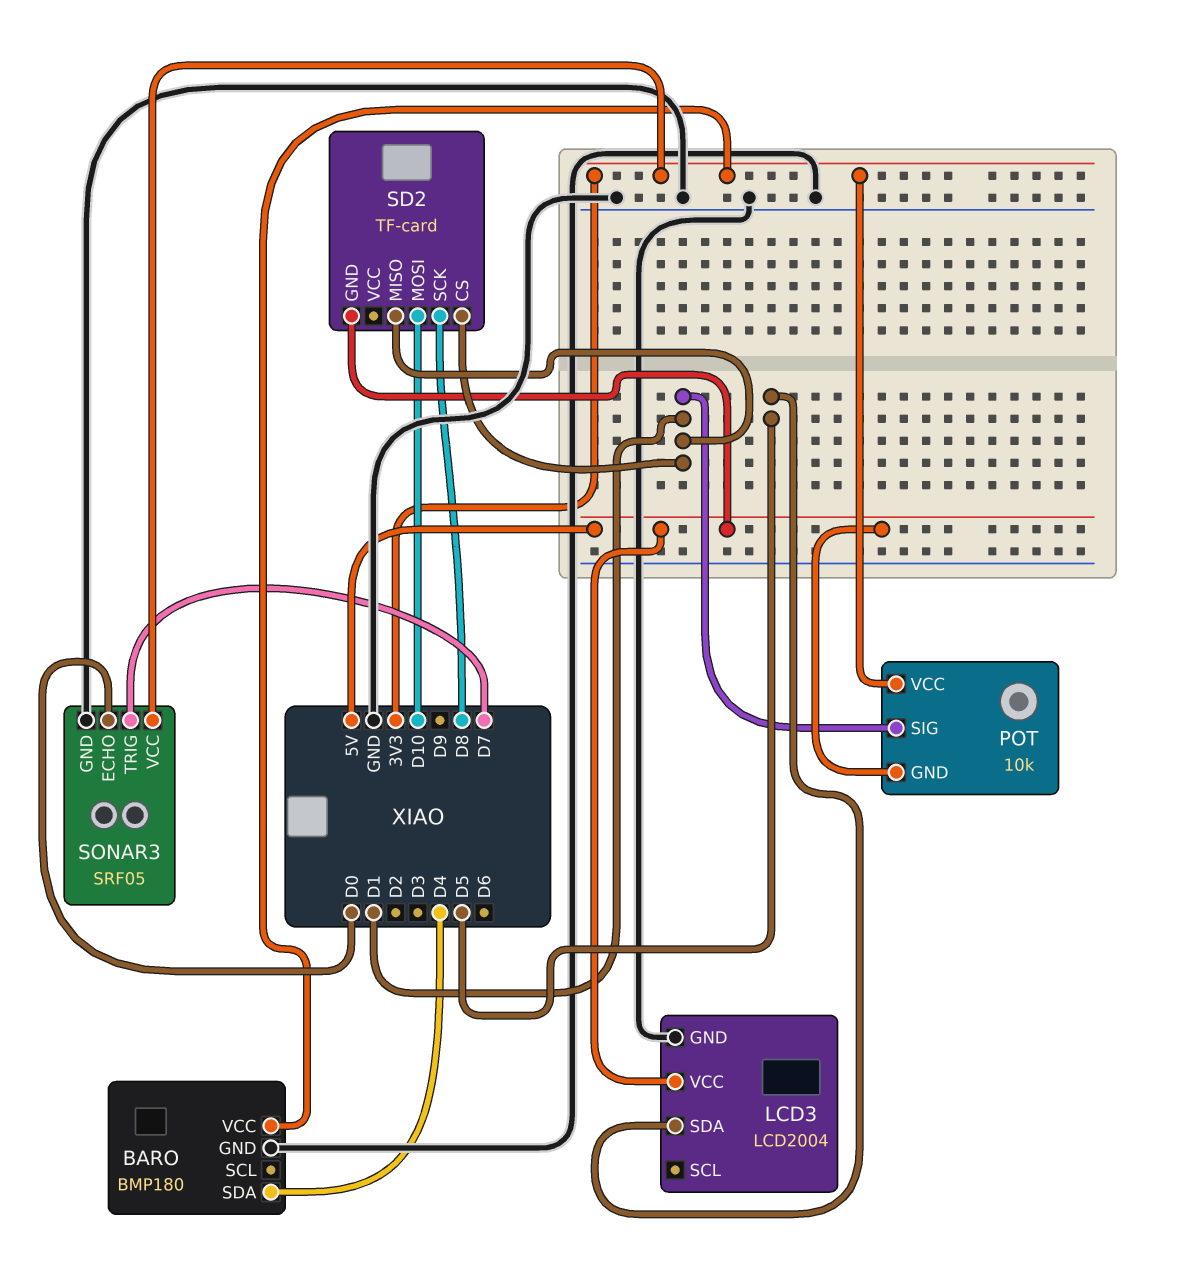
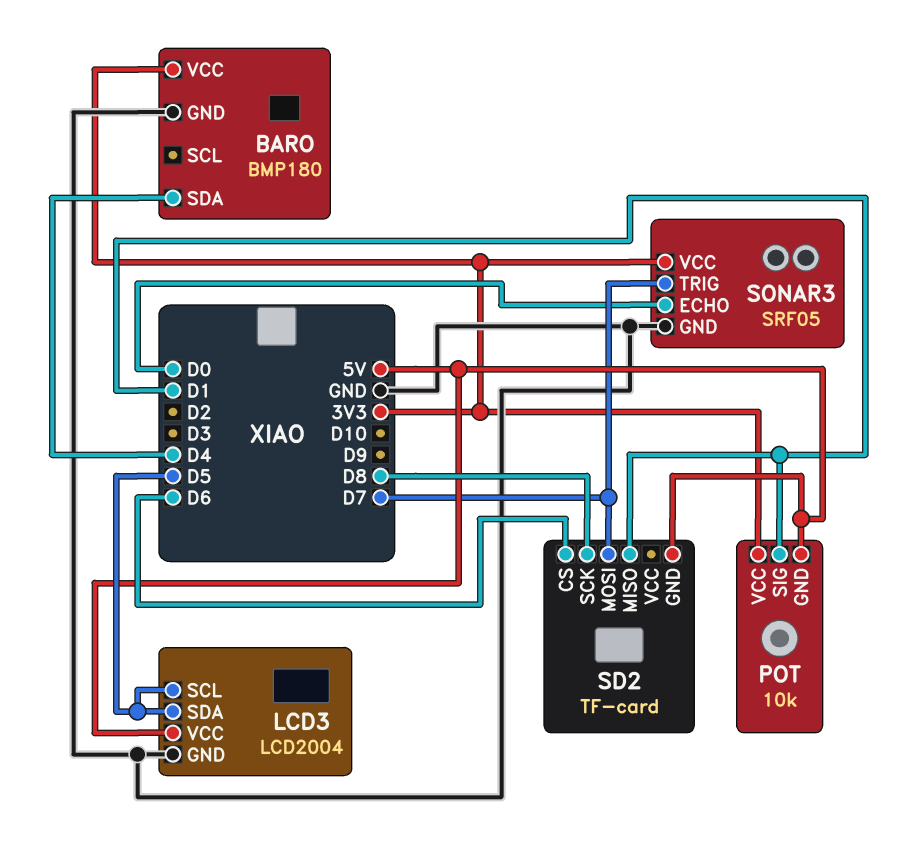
LCD3 pin SCL: none -> D5
SD2 pin CS: D1 -> D6
SD2 pin MOSI: D10 -> D7

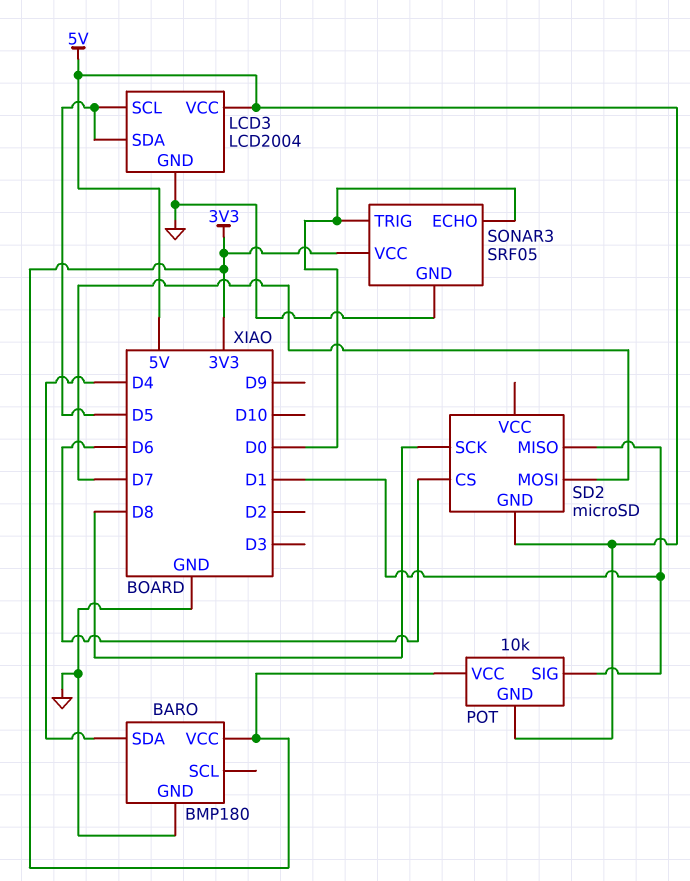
SD2: TF-card -> microSD
SONAR3 pin TRIG: D7 -> D0

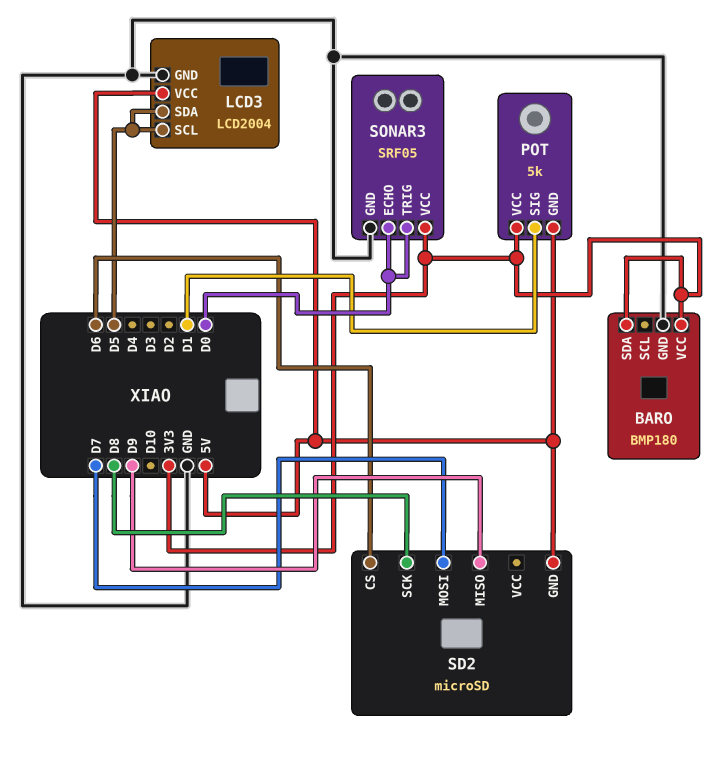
BARO pin SDA: D4 -> 3V3
POT: 10k -> 5k
SD2 pin MISO: D1 -> D9

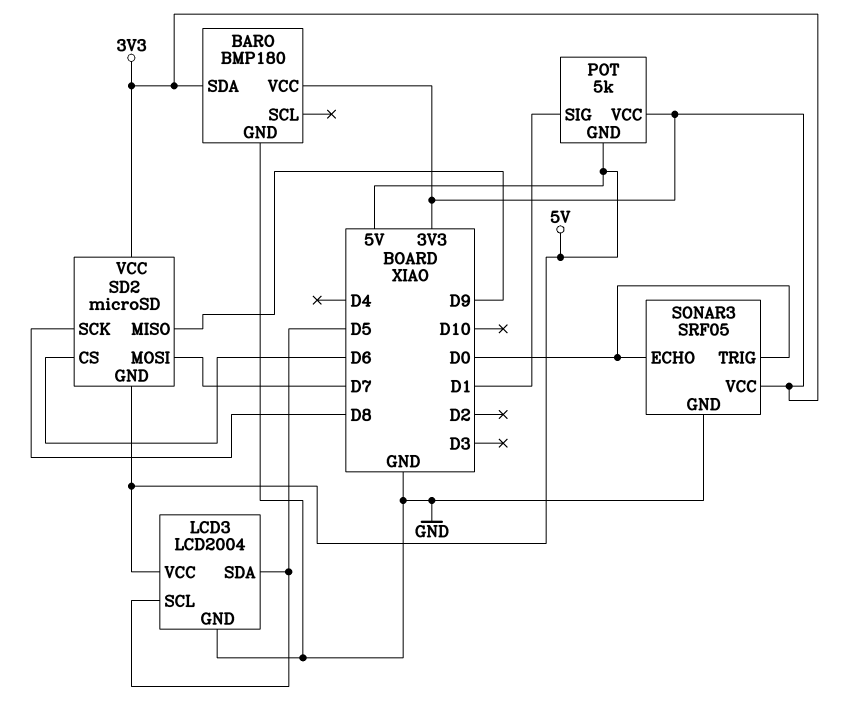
SD2 pin VCC: none -> 3V3

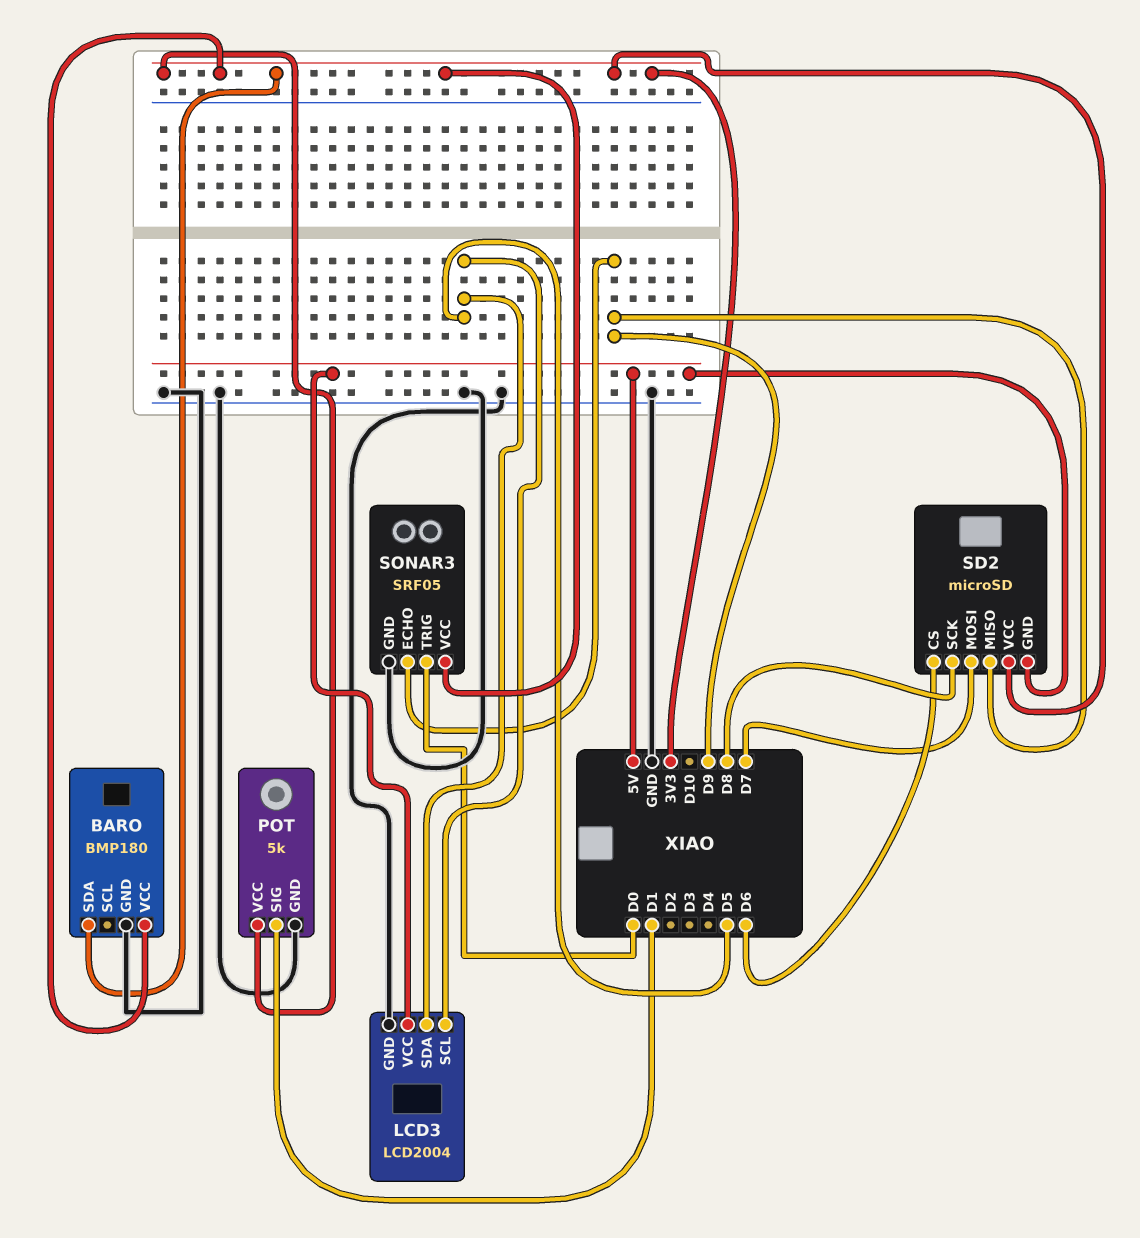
POT pin GND: 5V -> GND
SONAR3 pin ECHO: D0 -> D9

